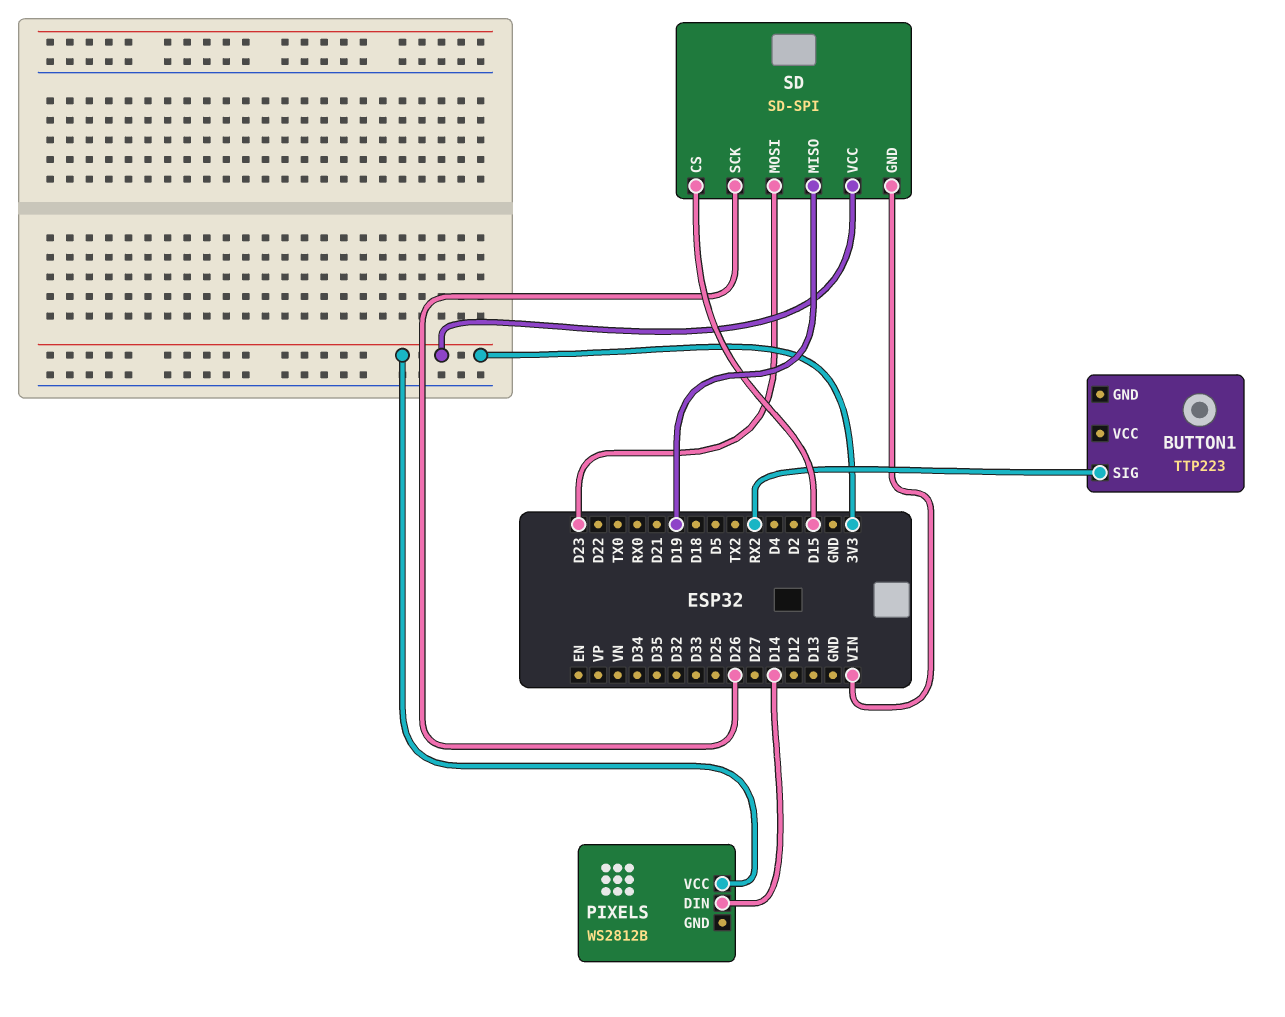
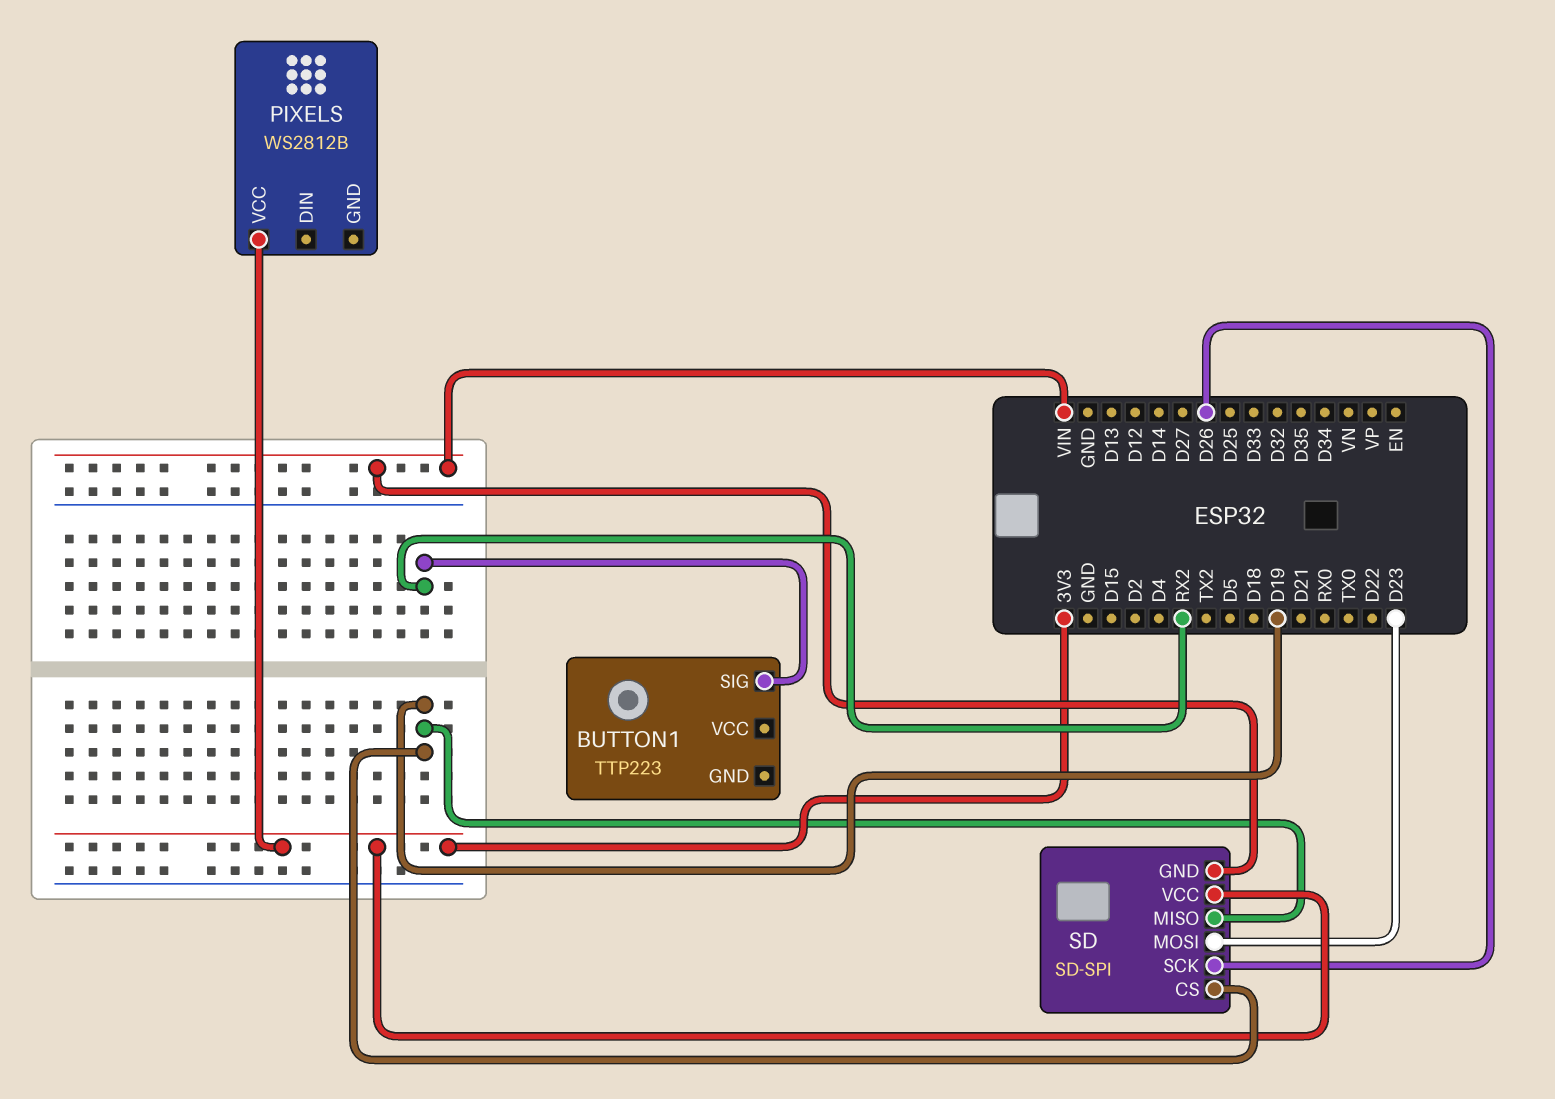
PIXELS pin DIN: D14 -> none
SD pin CS: D15 -> D19

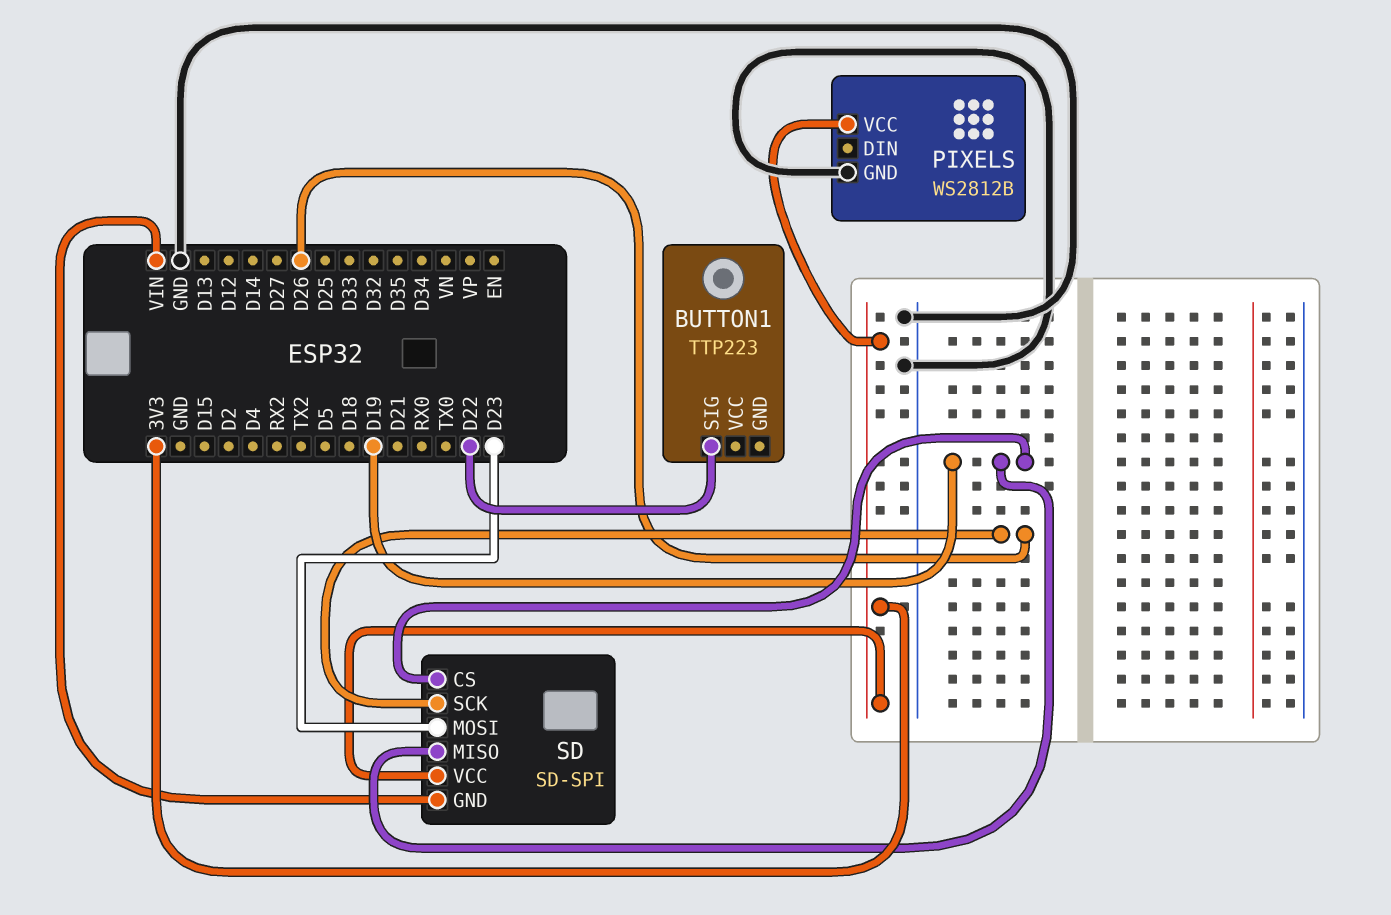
BUTTON1 pin SIG: RX2 -> D22
PIXELS pin GND: none -> GND

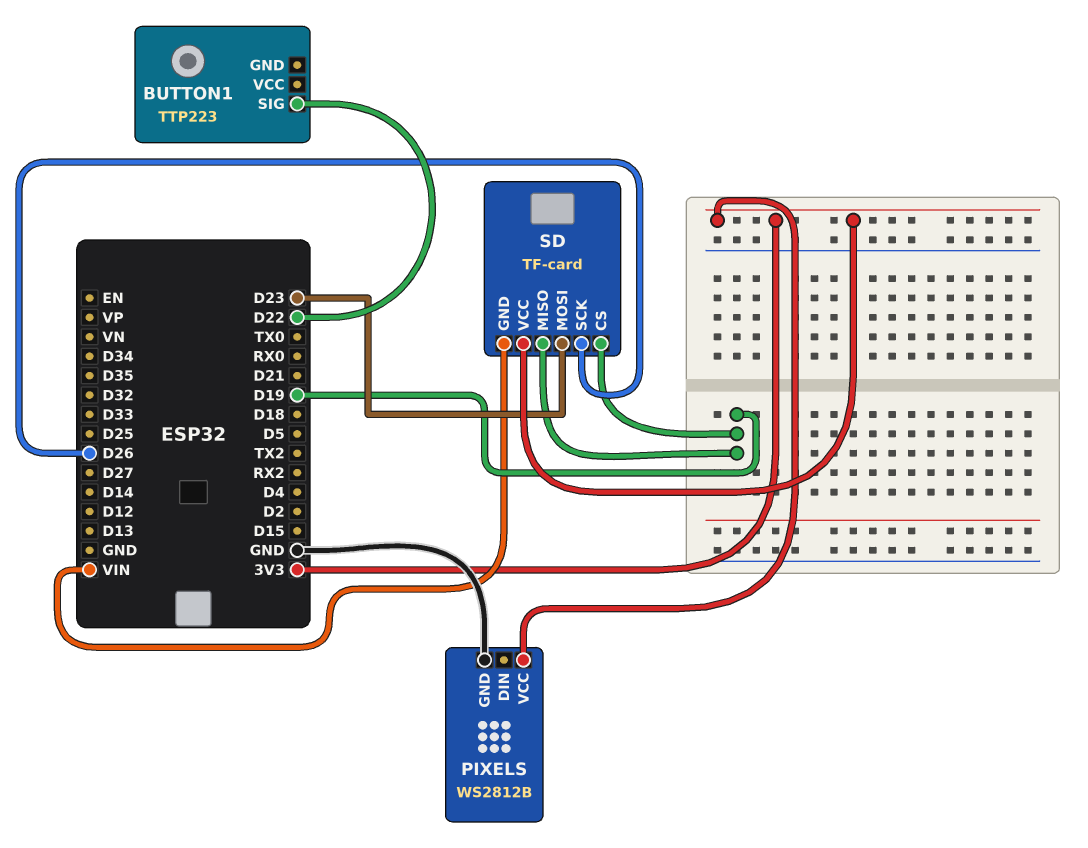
SD: SD-SPI -> TF-card

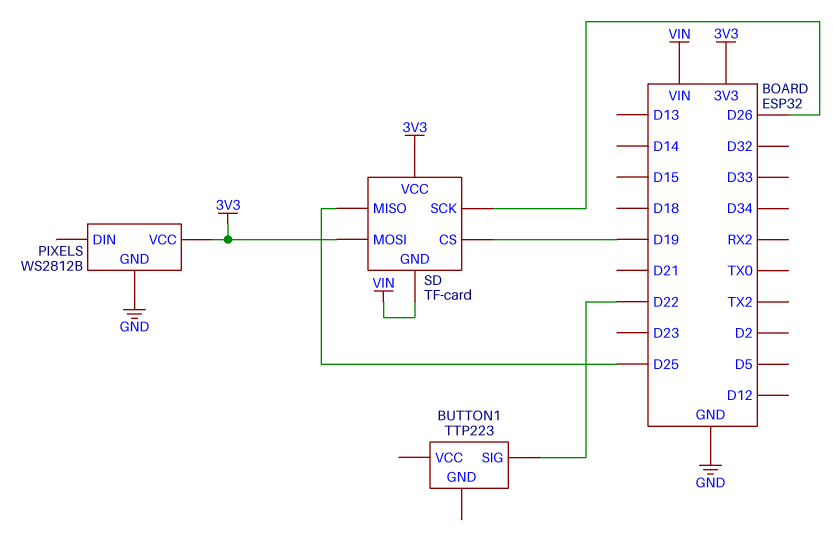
SD pin MISO: D19 -> D25
SD pin MOSI: D23 -> 3V3

